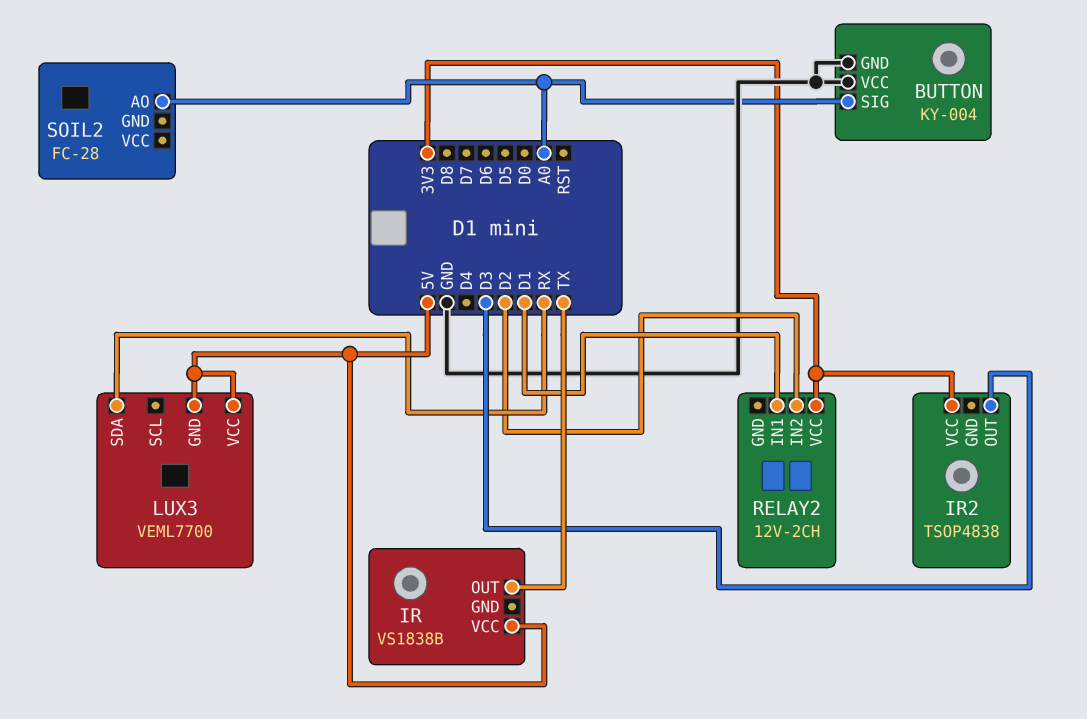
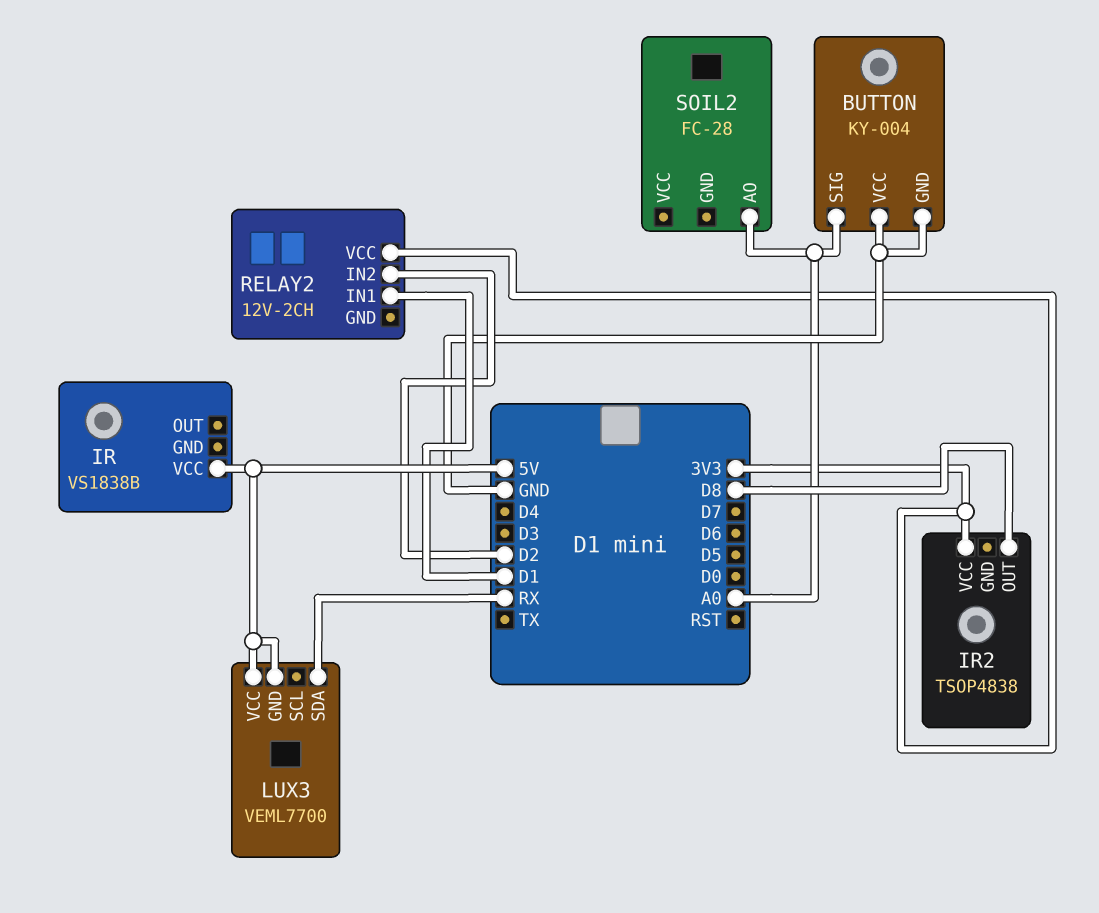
IR pin OUT: TX -> none
IR2 pin OUT: D3 -> D8

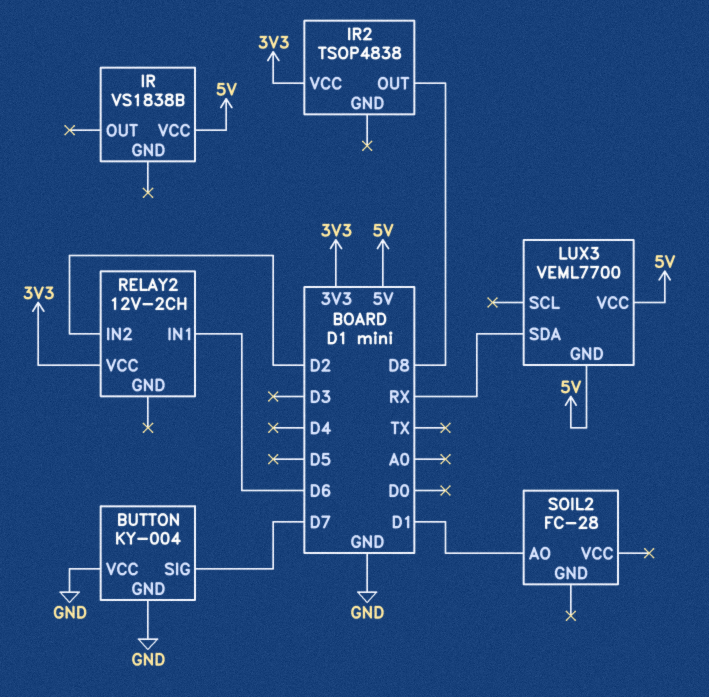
BUTTON pin SIG: A0 -> D7
RELAY2 pin IN1: D1 -> D6
SOIL2 pin AO: A0 -> D1

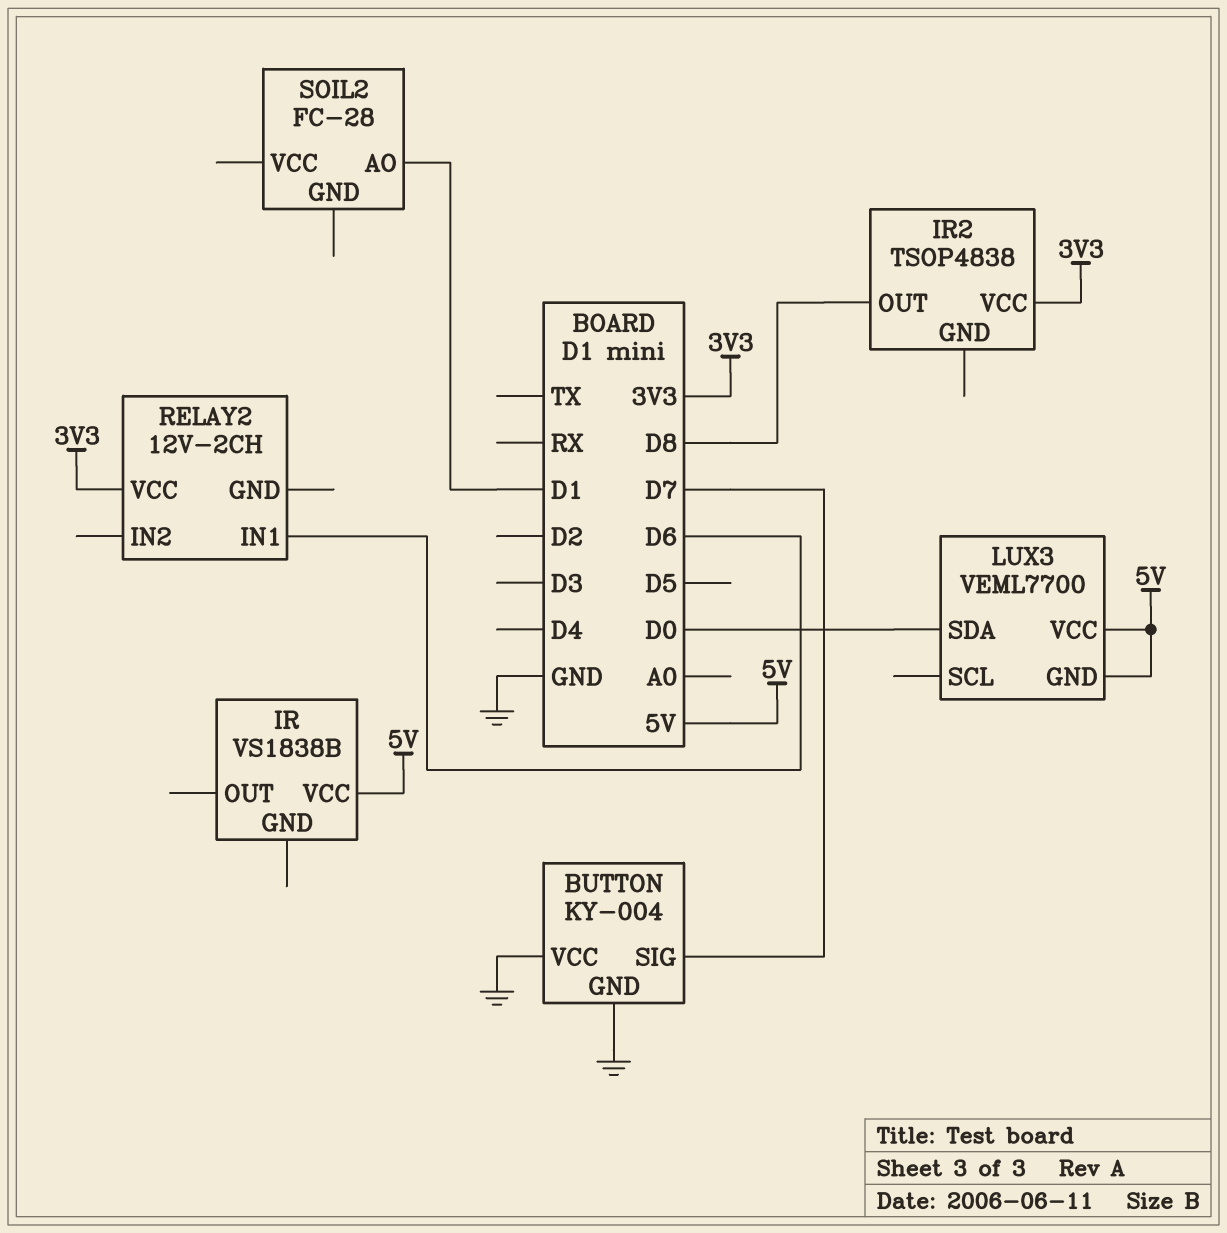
LUX3 pin SDA: RX -> D0
RELAY2 pin IN2: D2 -> none

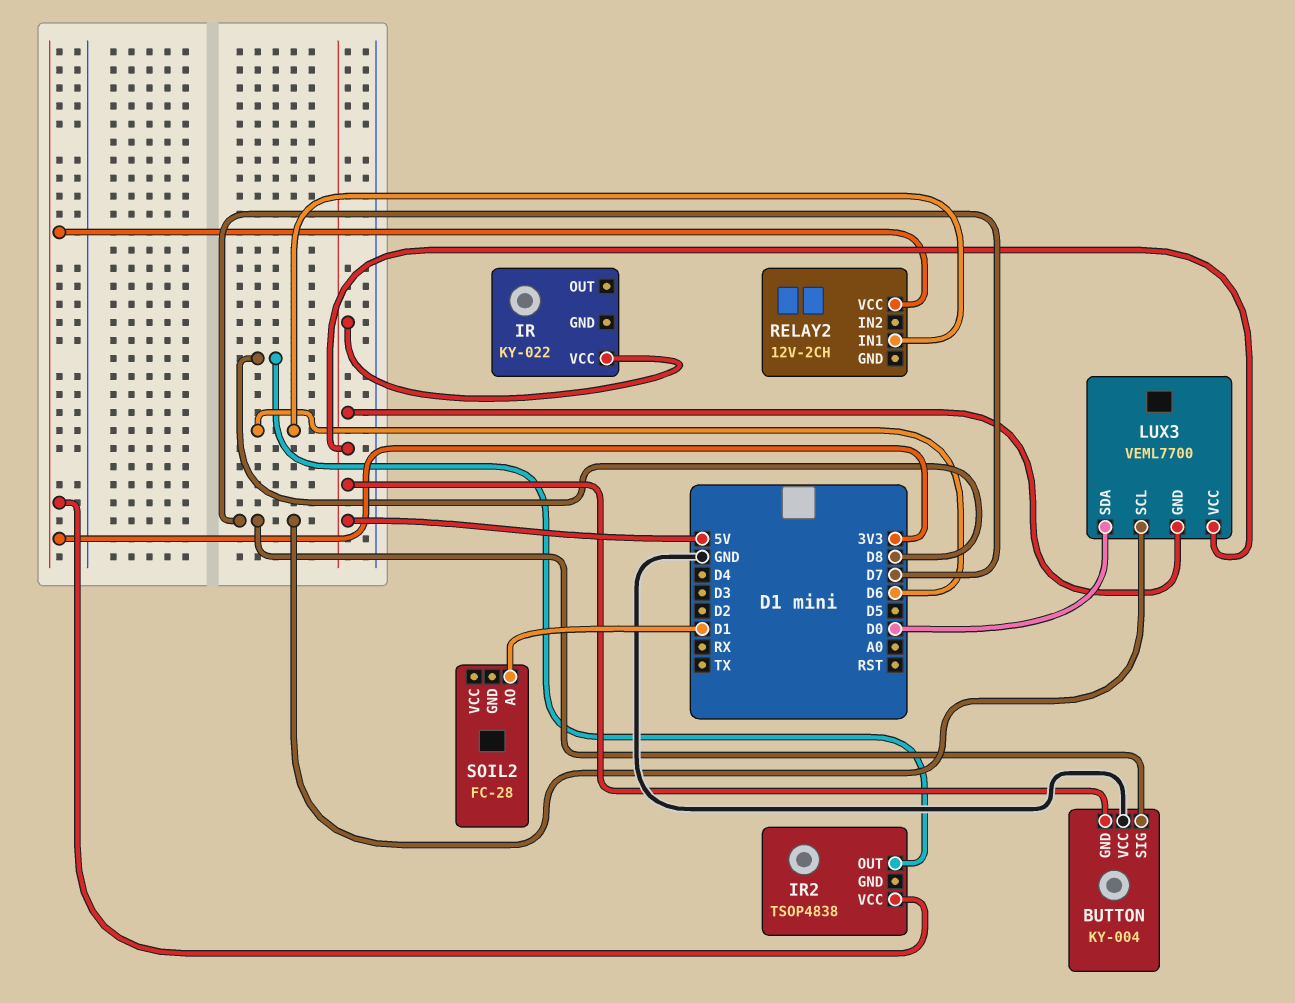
BUTTON pin GND: GND -> 5V
IR: VS1838B -> KY-022
LUX3 pin SCL: none -> D7

